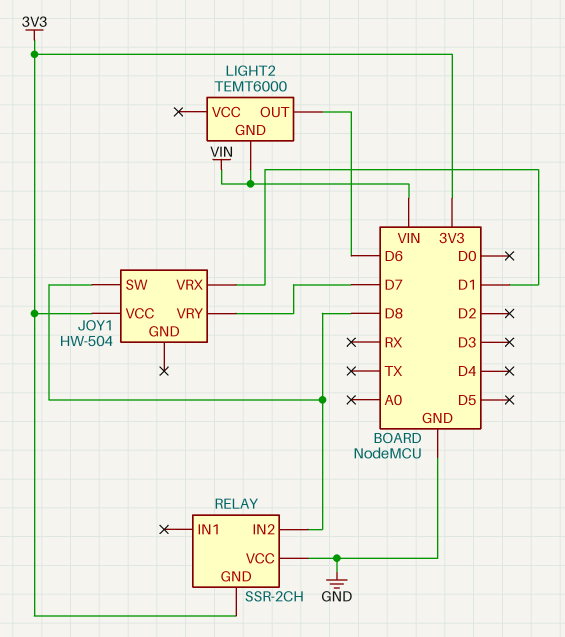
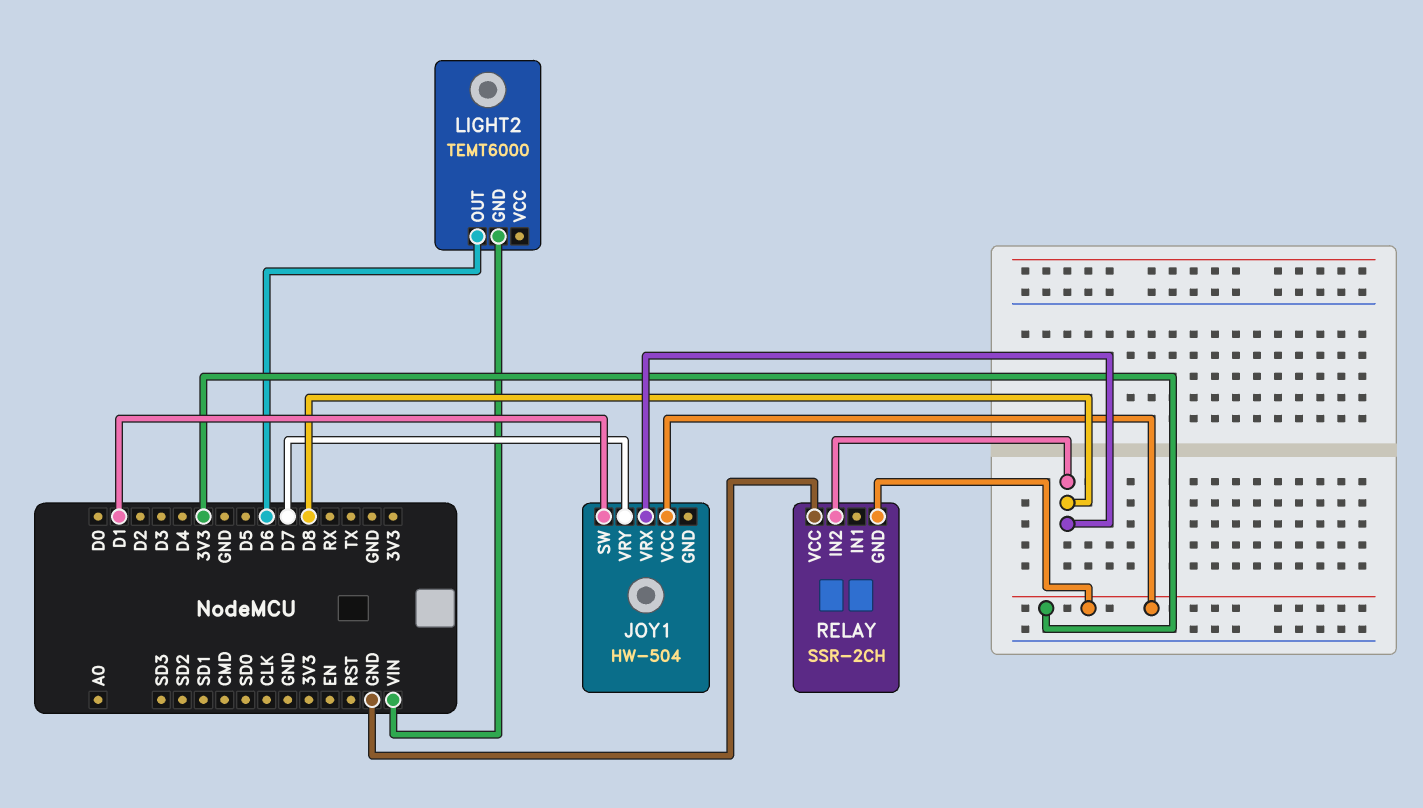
JOY1 pin SW: D8 -> D1
JOY1 pin VRX: D1 -> D8

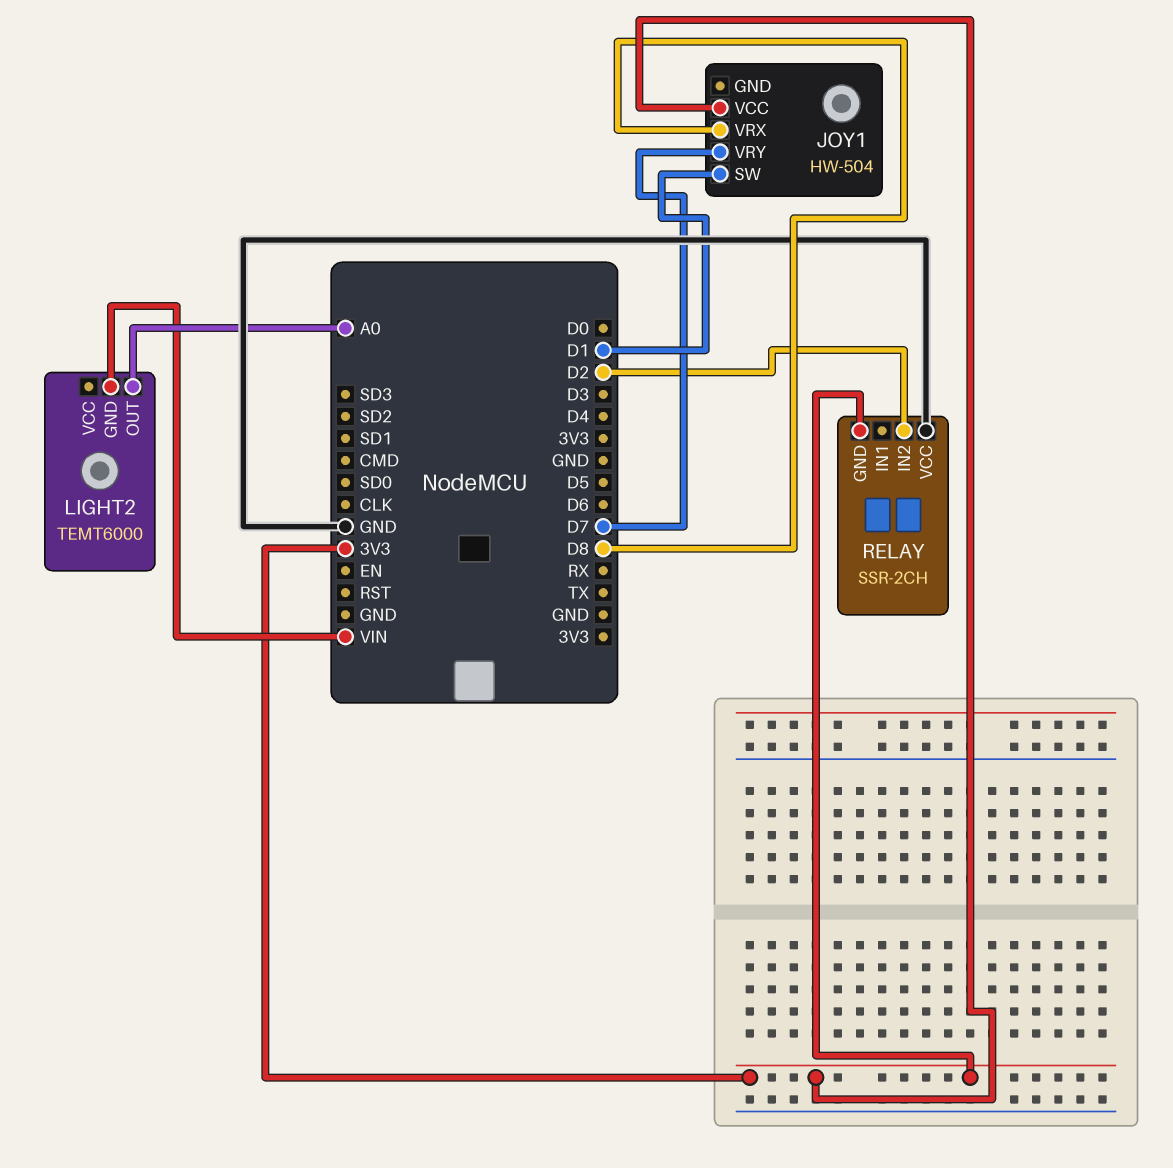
LIGHT2 pin OUT: D6 -> A0
RELAY pin IN2: D8 -> D2

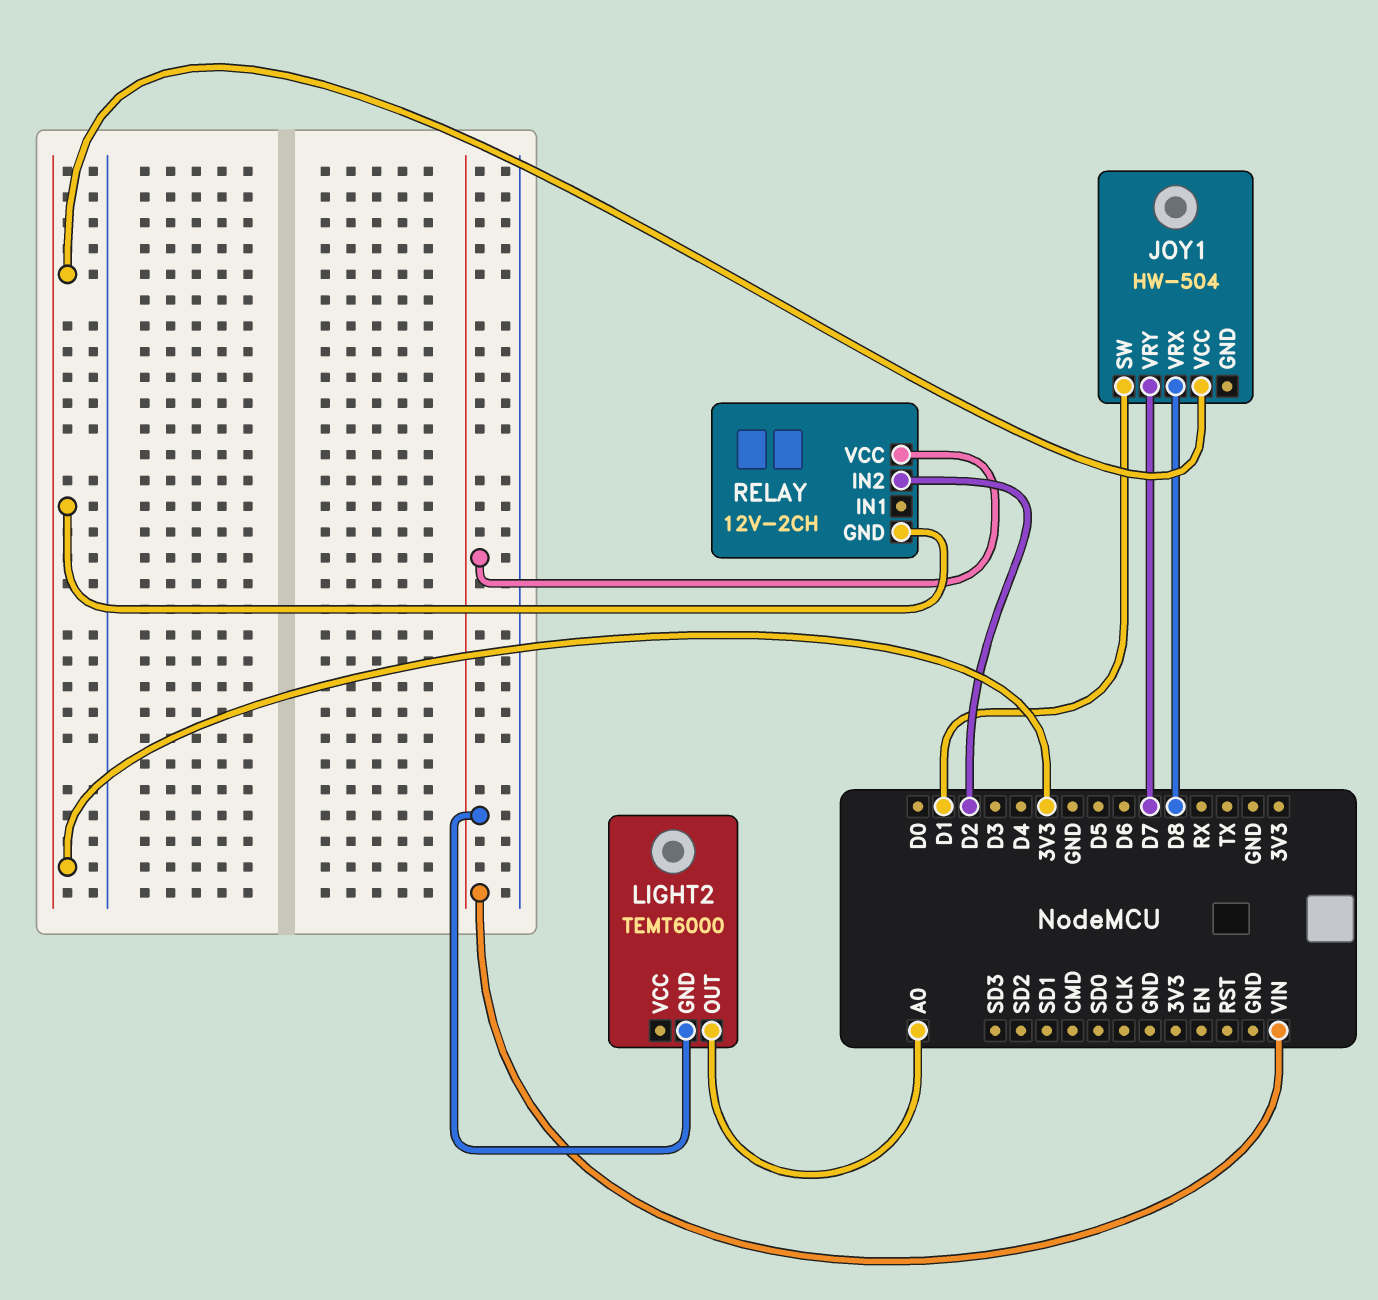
RELAY: SSR-2CH -> 12V-2CH
RELAY pin VCC: GND -> VIN

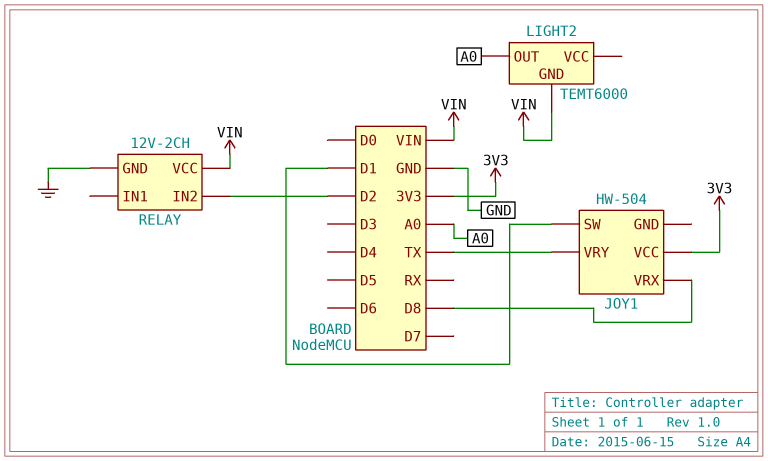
JOY1 pin VRY: D7 -> TX
RELAY pin GND: 3V3 -> GND

